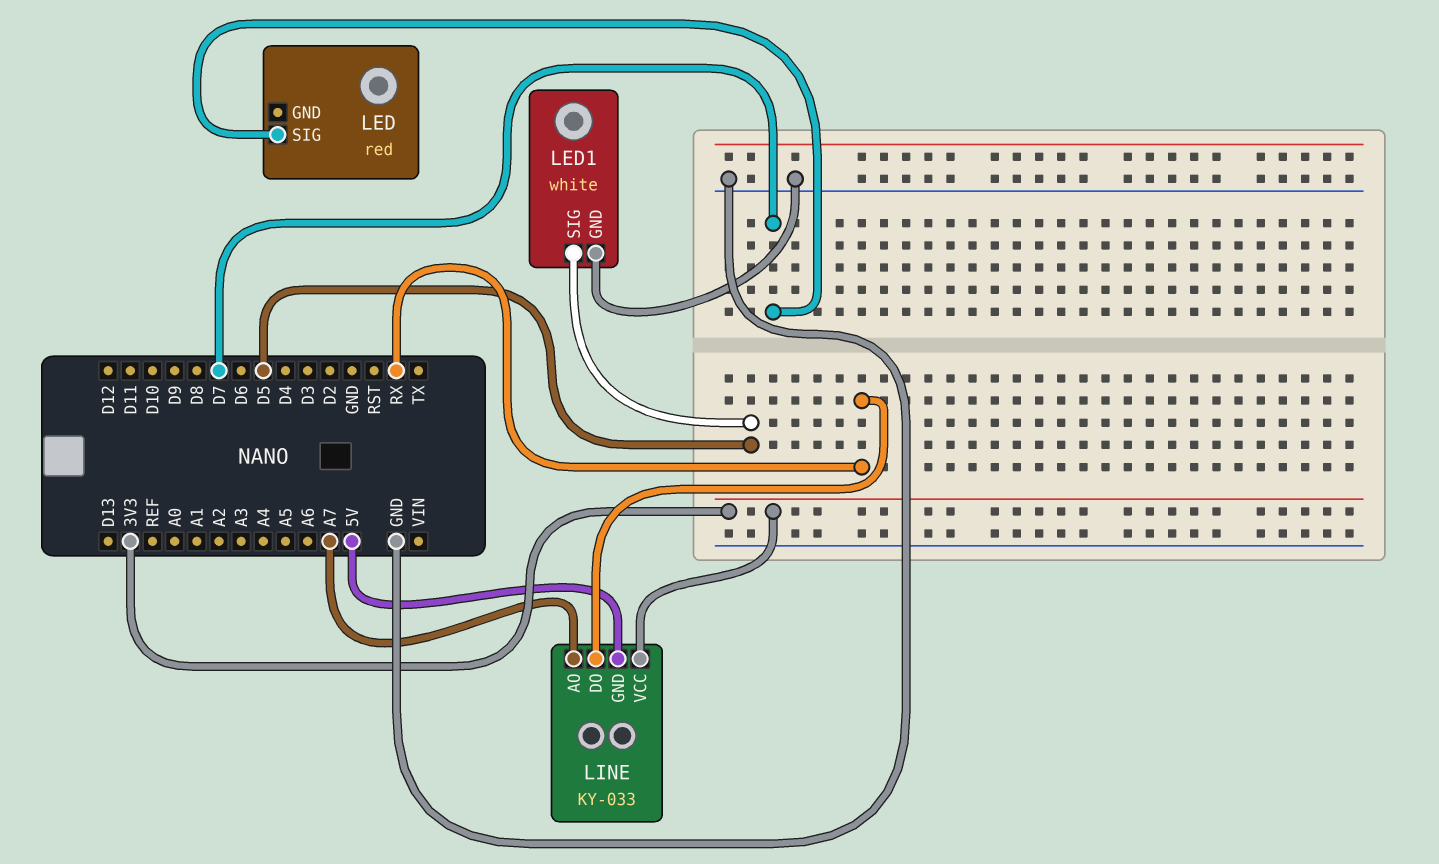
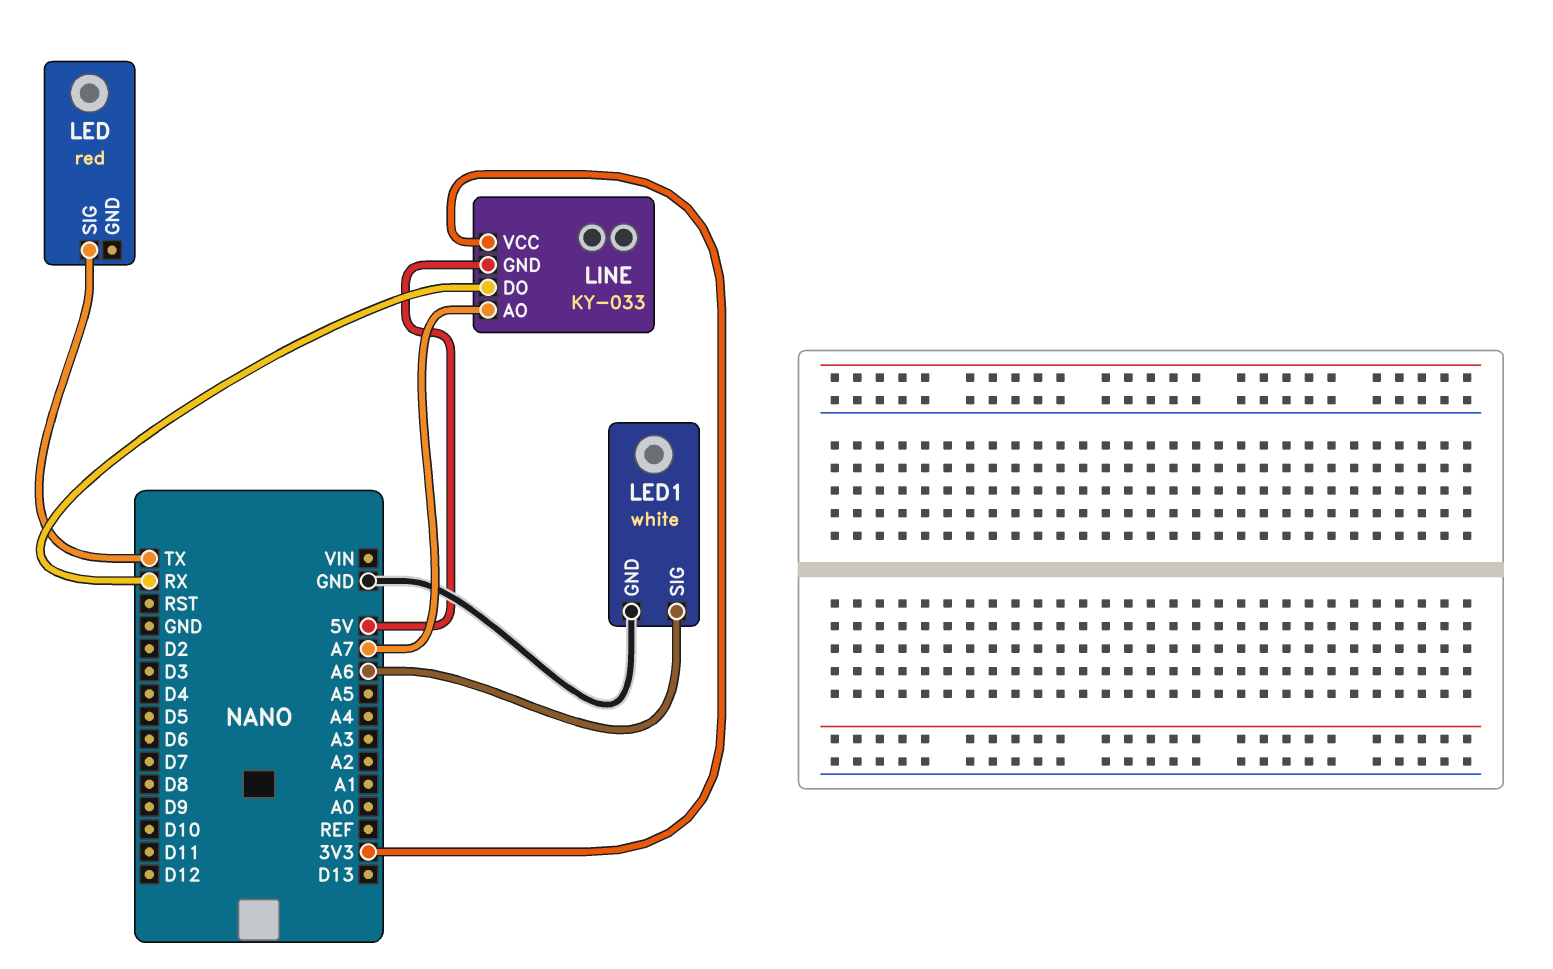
LED pin SIG: D7 -> TX
LED1 pin SIG: D5 -> A6

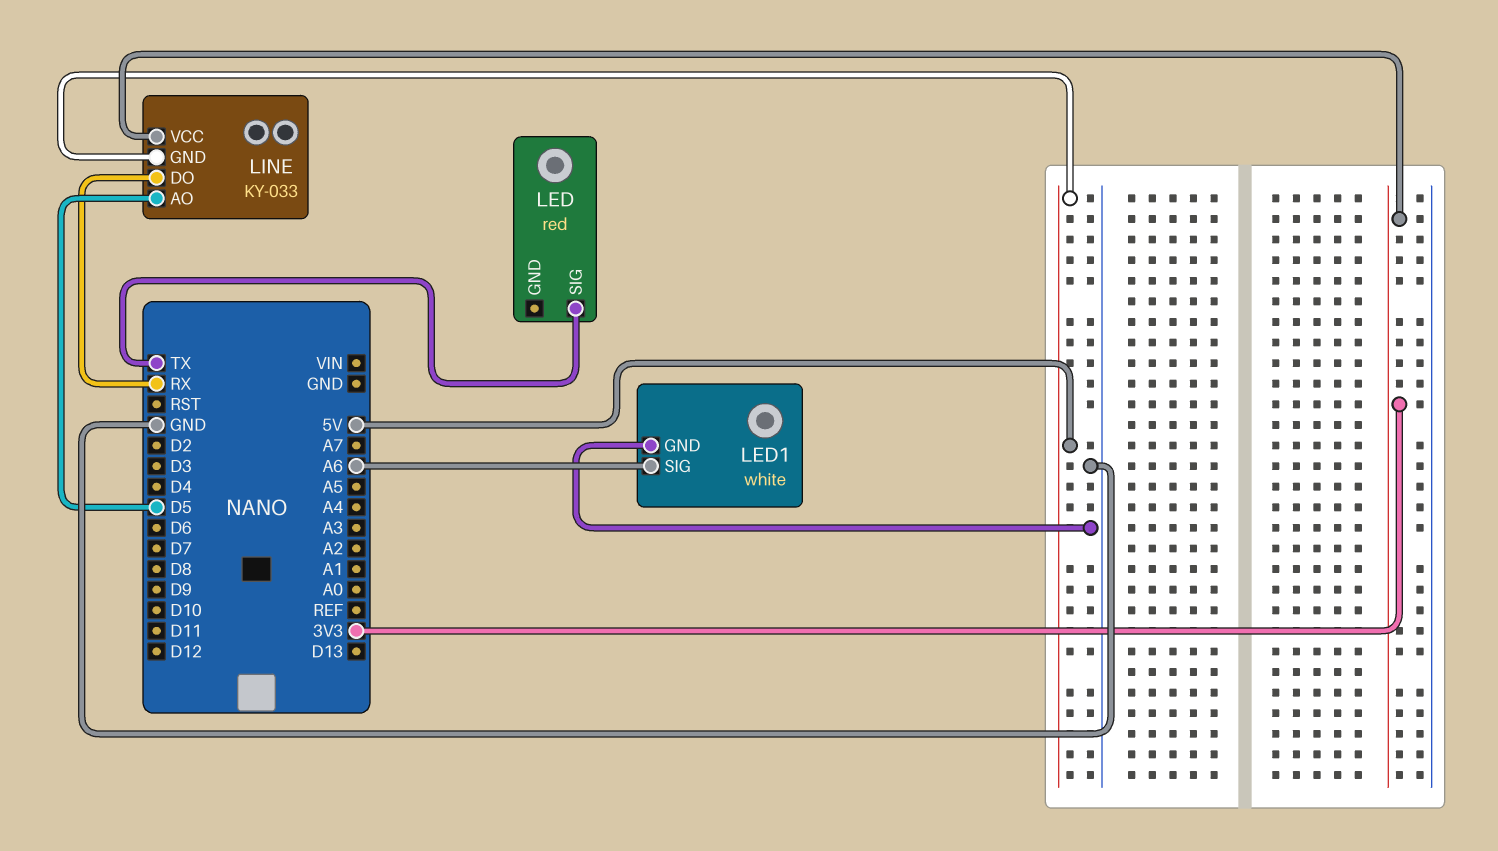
LINE pin AO: A7 -> D5

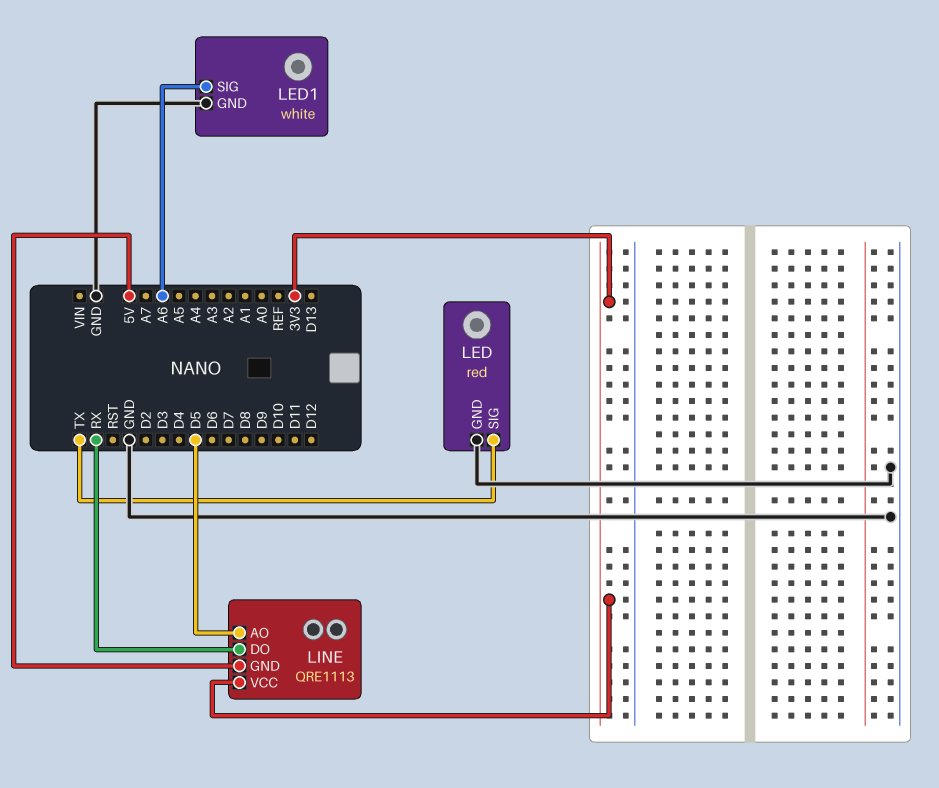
LED pin GND: none -> GND
LINE: KY-033 -> QRE1113

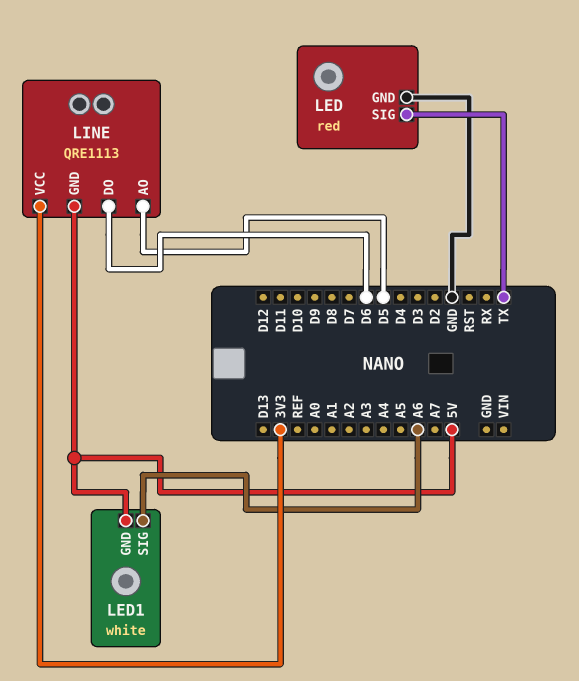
LED1 pin GND: GND -> 5V
LINE pin DO: RX -> D6

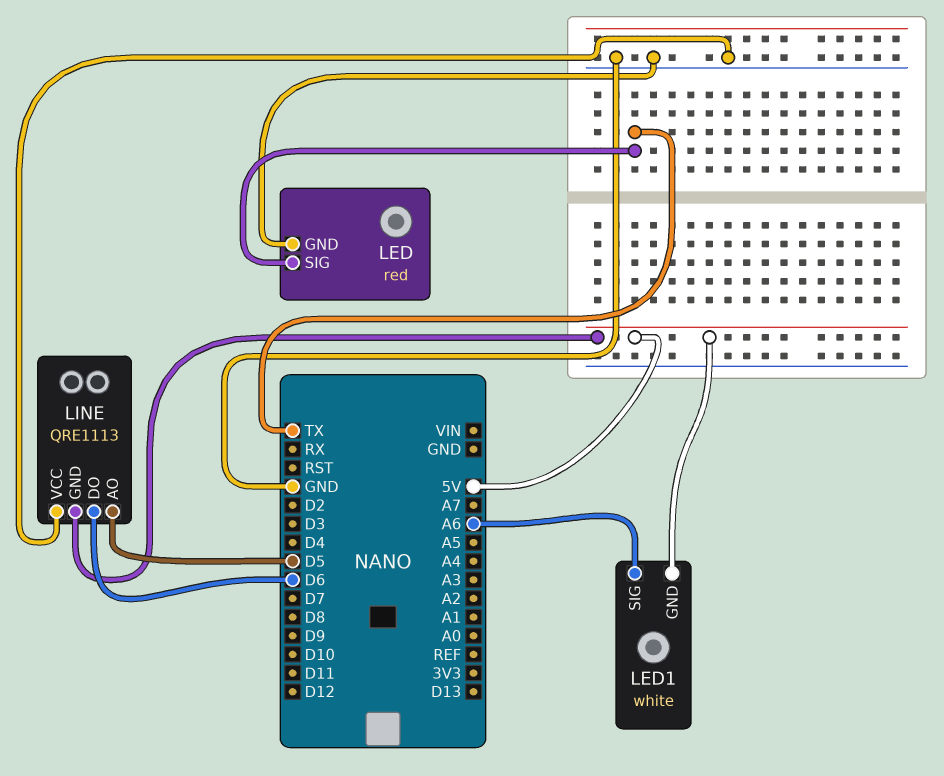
LINE pin VCC: 3V3 -> GND

